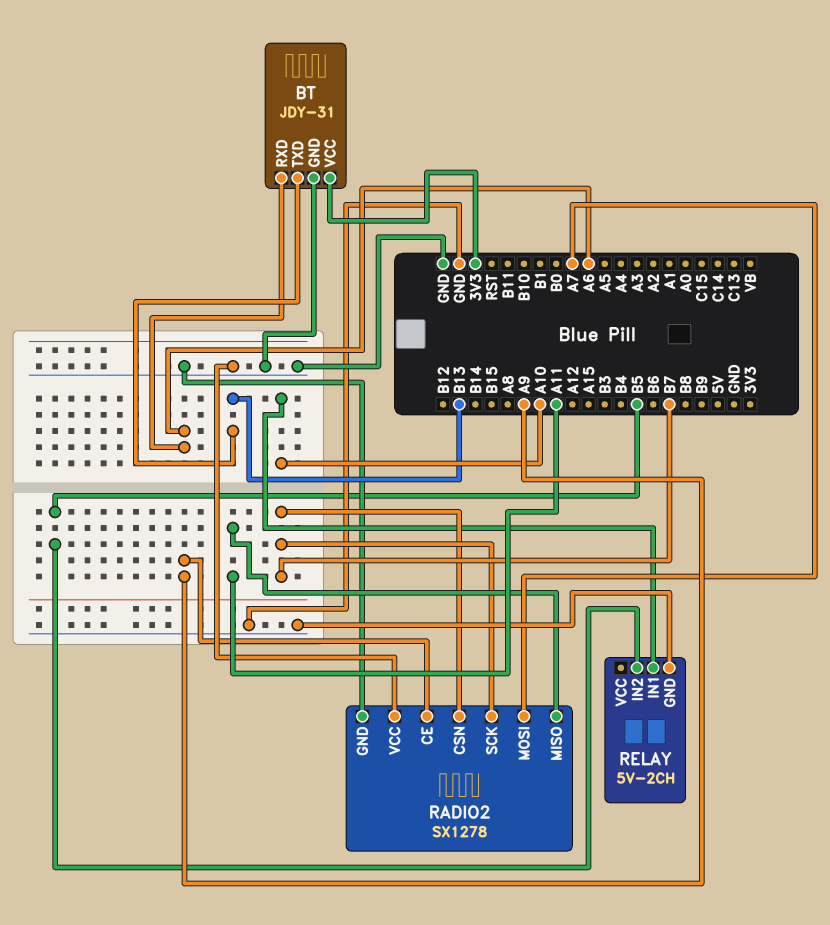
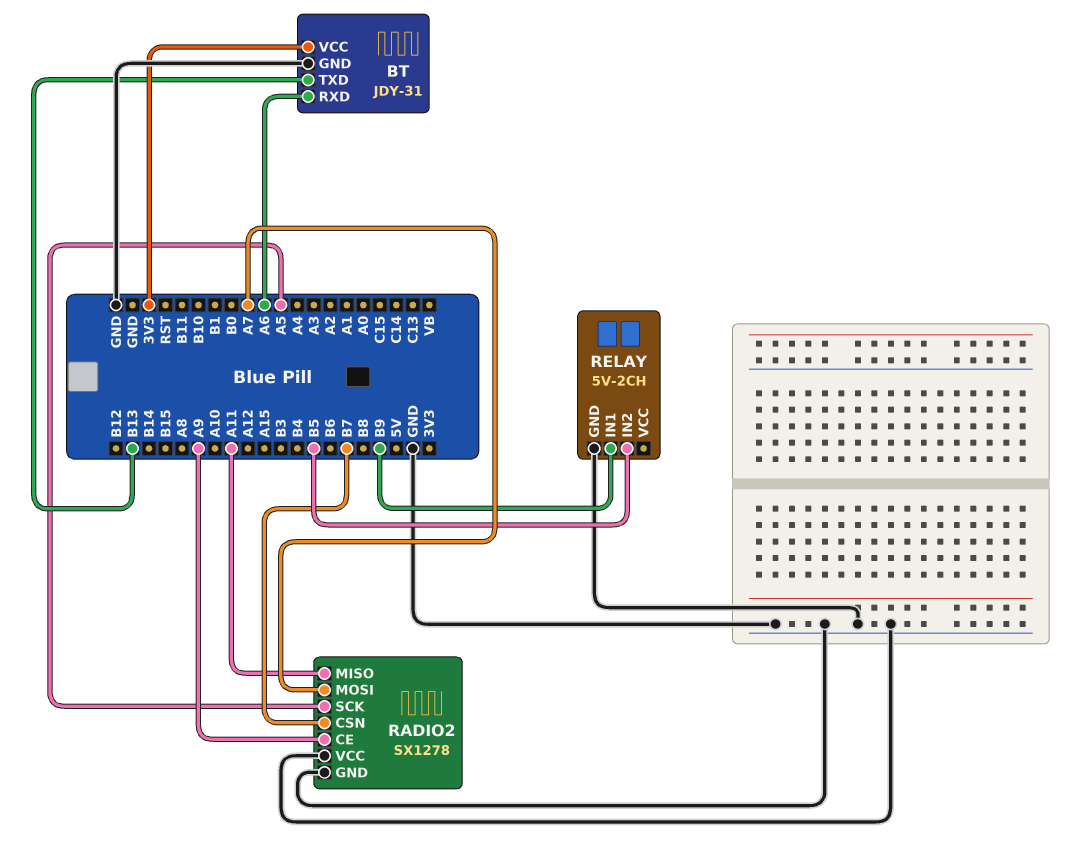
RADIO2 pin SCK: B7 -> A5
RELAY pin IN1: A10 -> B9

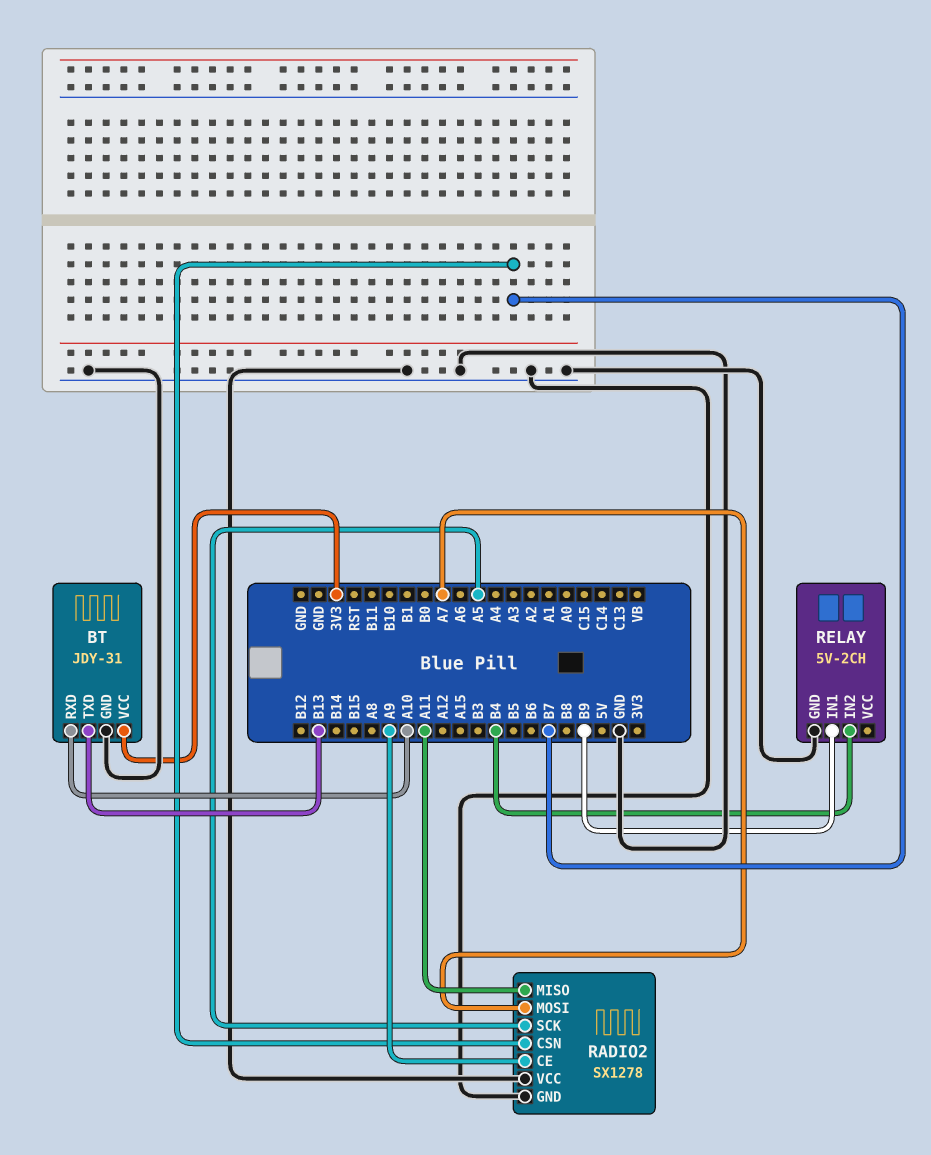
BT pin RXD: A6 -> A10
RELAY pin IN2: B5 -> B4

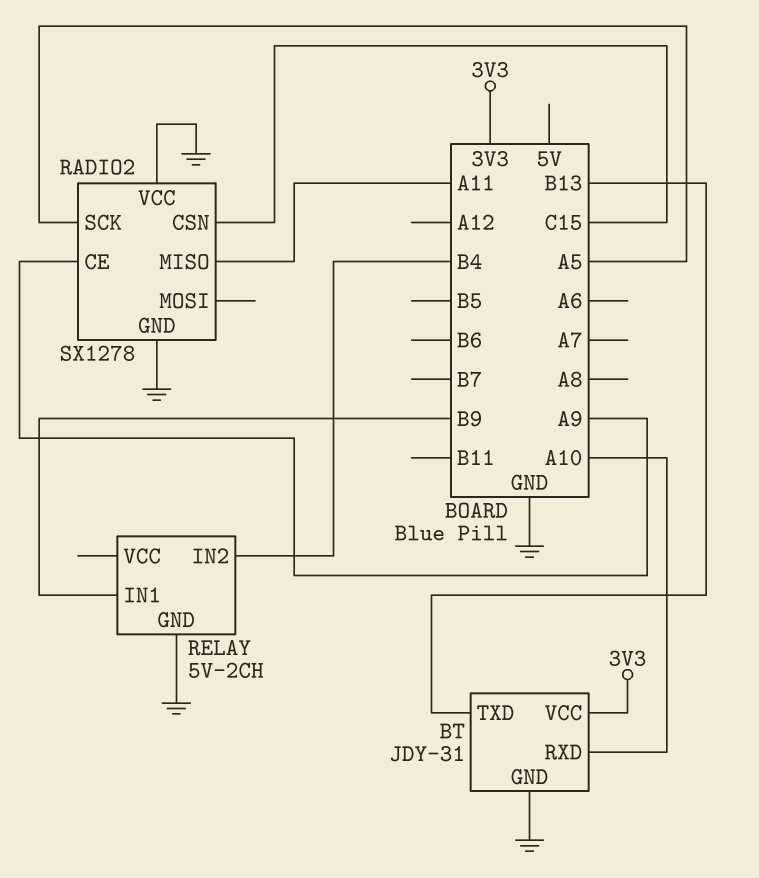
RADIO2 pin CSN: B7 -> C15
RADIO2 pin MOSI: A7 -> none

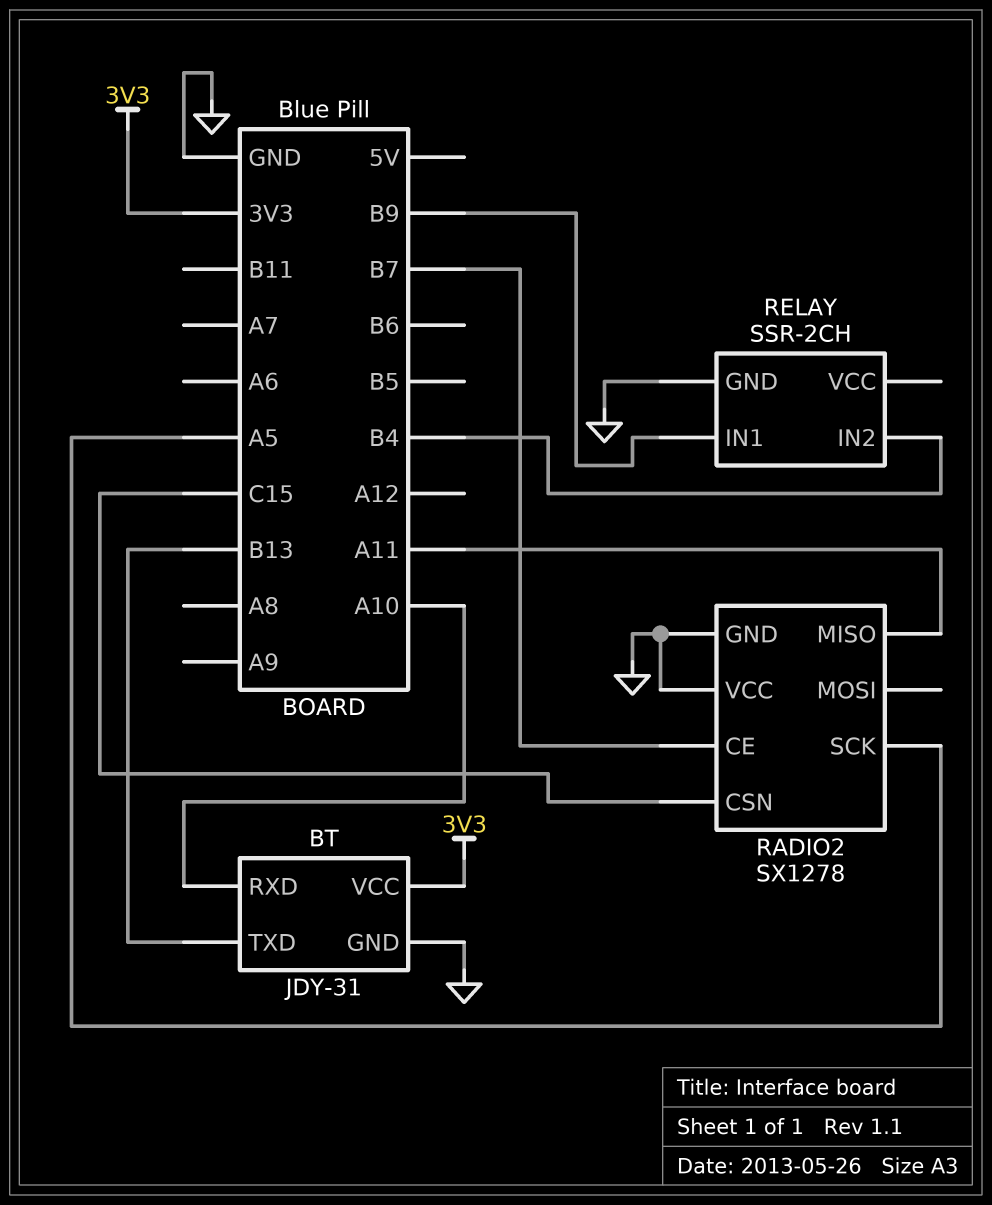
RADIO2 pin CE: A9 -> B7
RELAY: 5V-2CH -> SSR-2CH

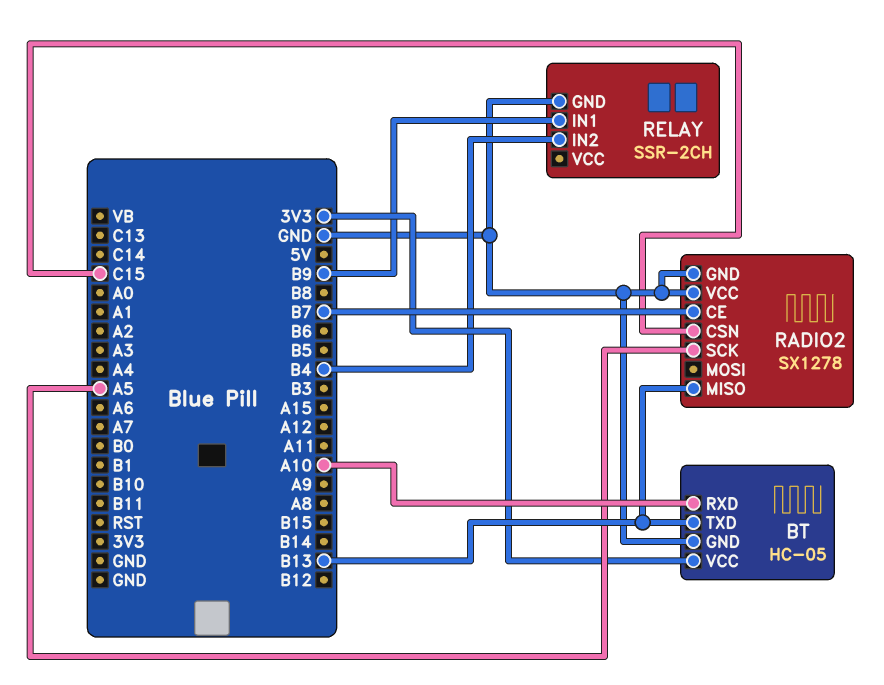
BT: JDY-31 -> HC-05
RADIO2 pin MISO: A11 -> B13

